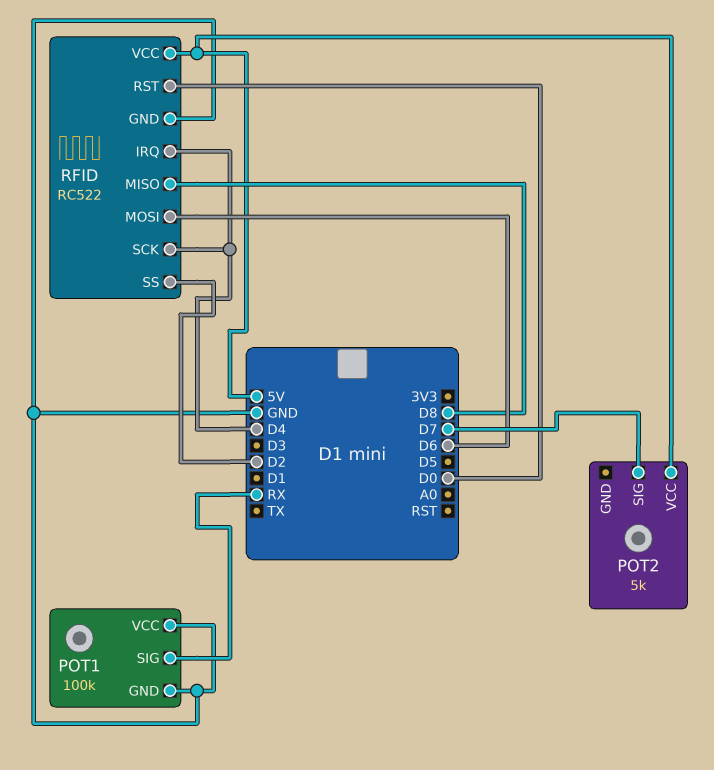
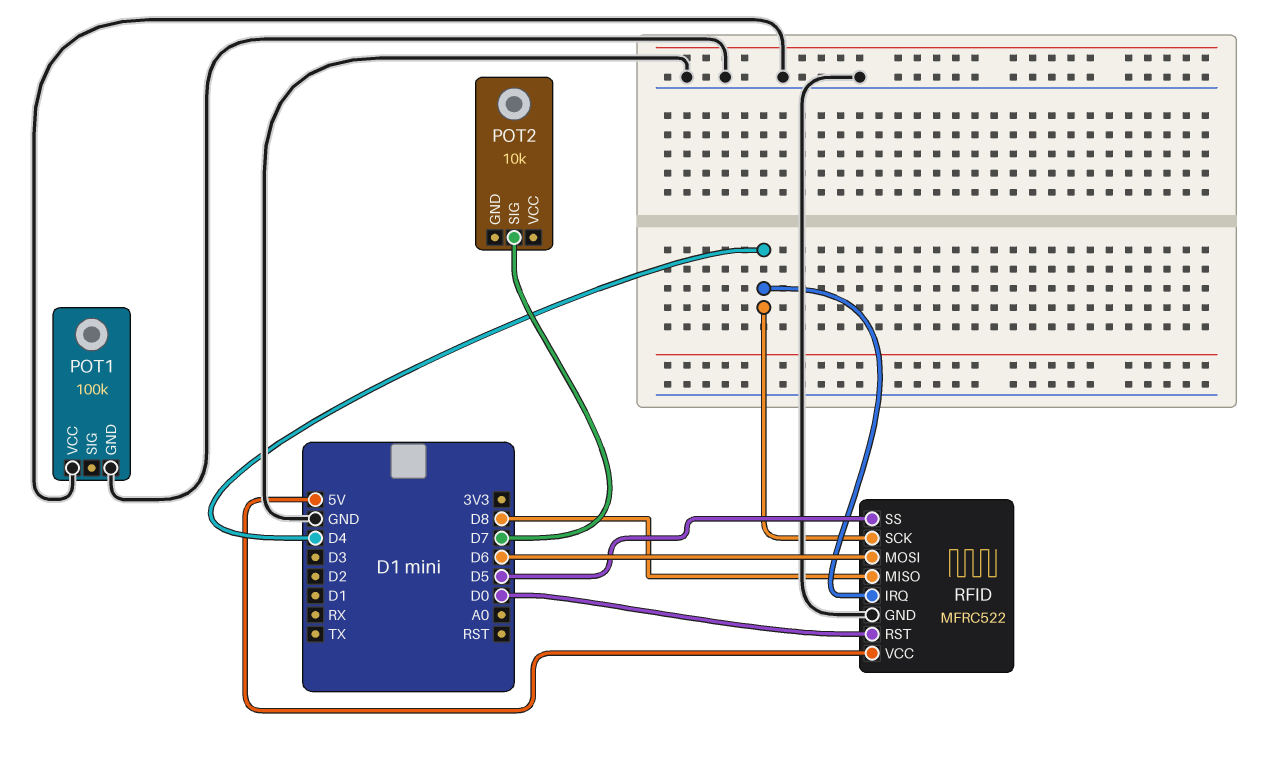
POT1 pin SIG: RX -> none
POT2: 5k -> 10k
POT2 pin VCC: 5V -> none
RFID: RC522 -> MFRC522
RFID pin SS: D2 -> D5

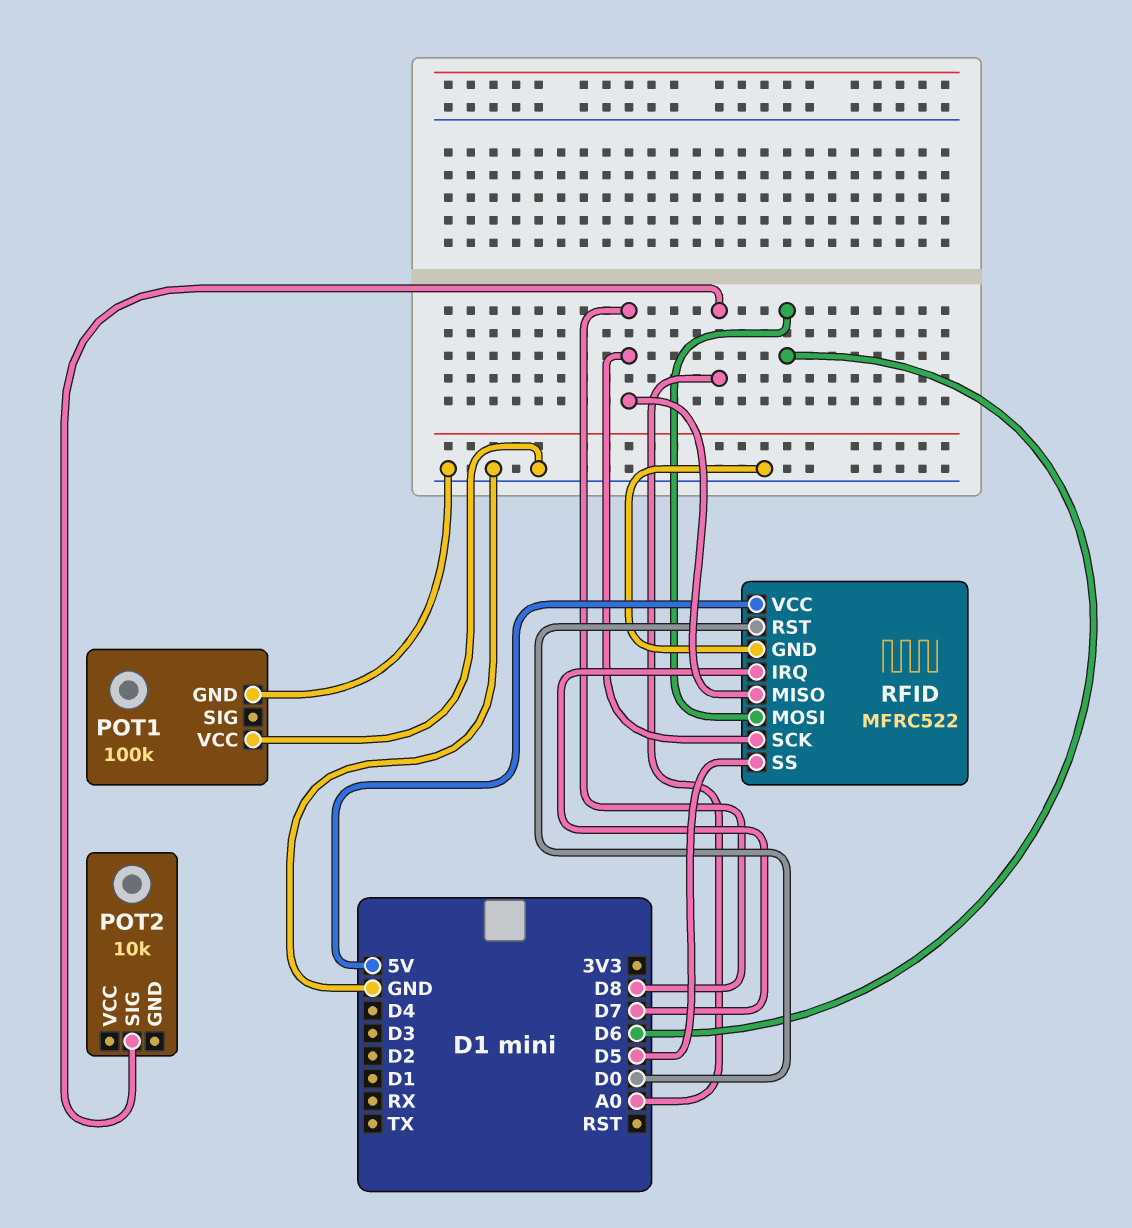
POT2 pin SIG: D7 -> A0
RFID pin IRQ: D4 -> D7
RFID pin SCK: D4 -> D8

